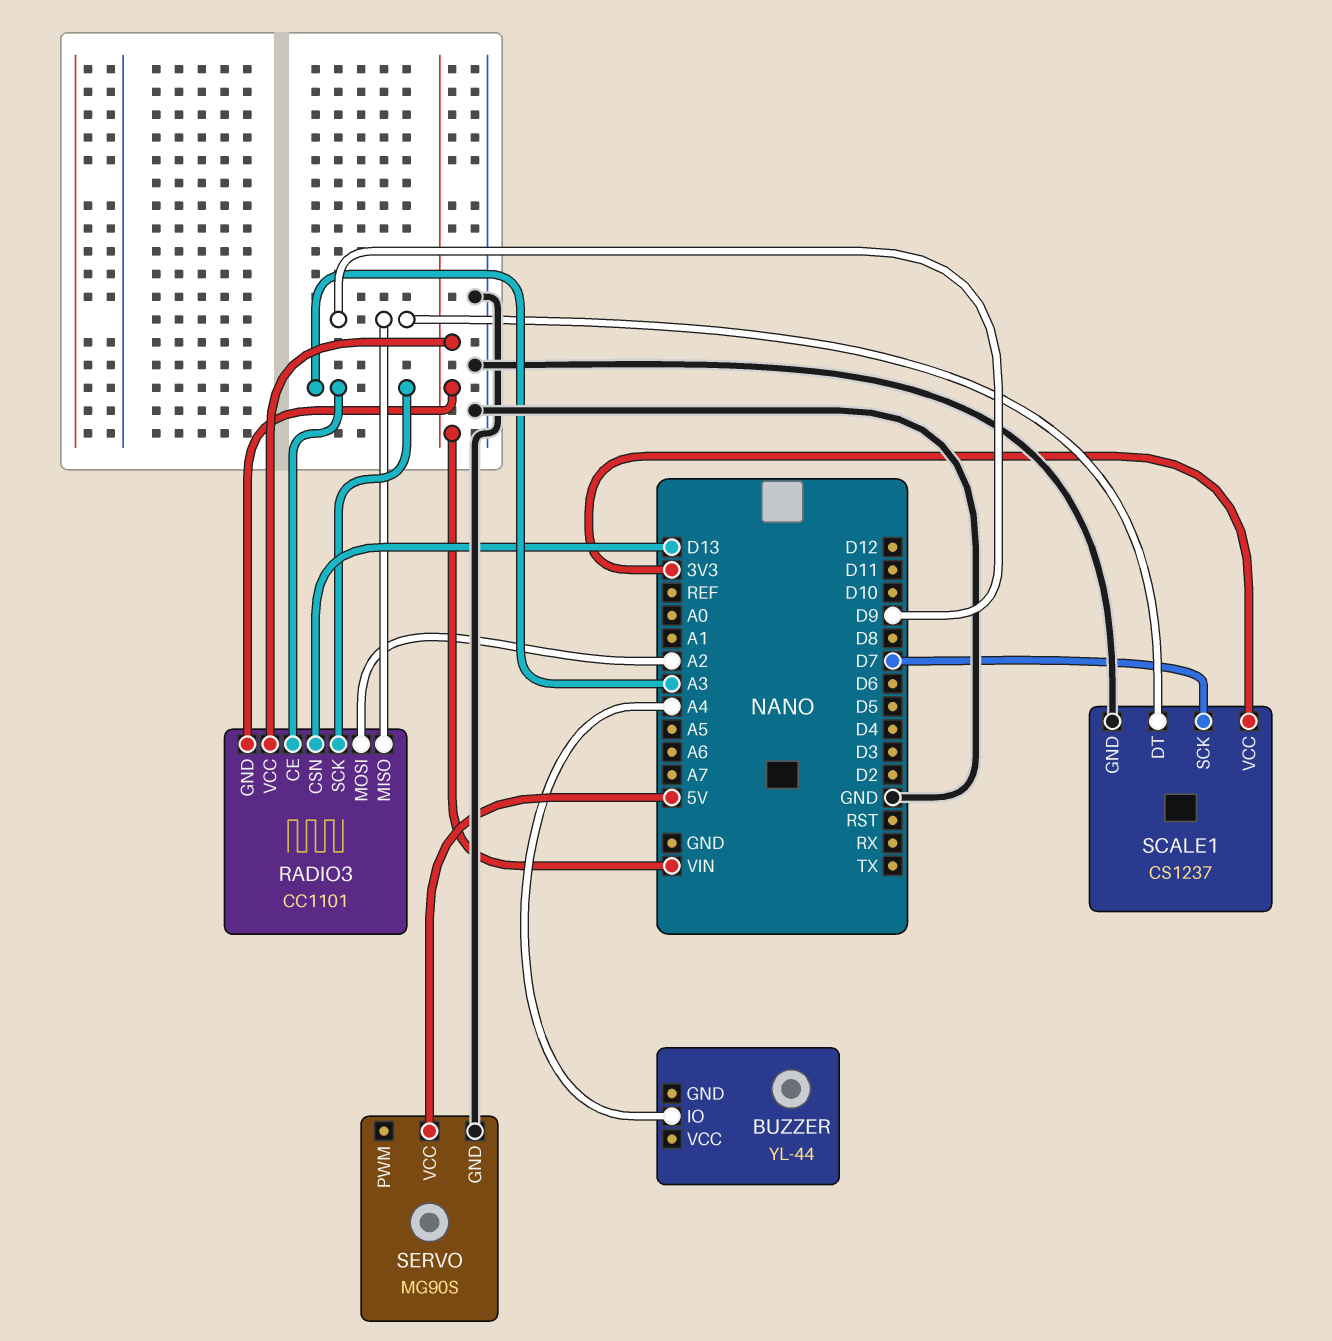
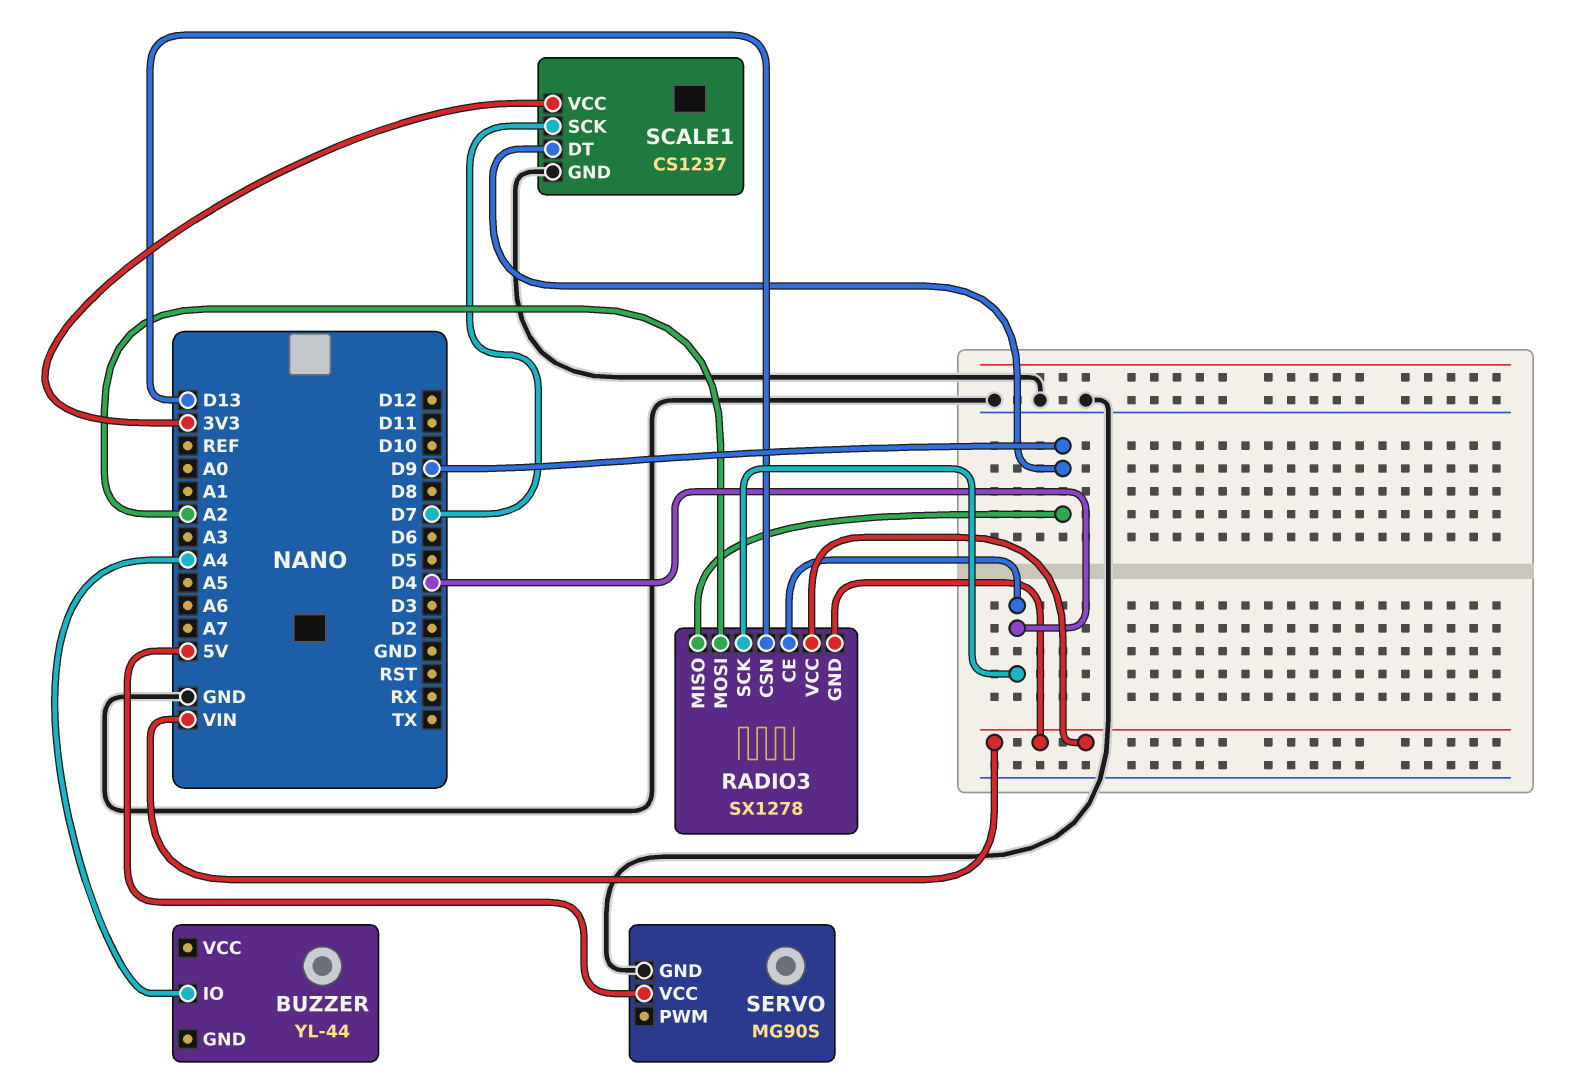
RADIO3: CC1101 -> SX1278
RADIO3 pin CE: A3 -> D4
RADIO3 pin SCK: A3 -> D4

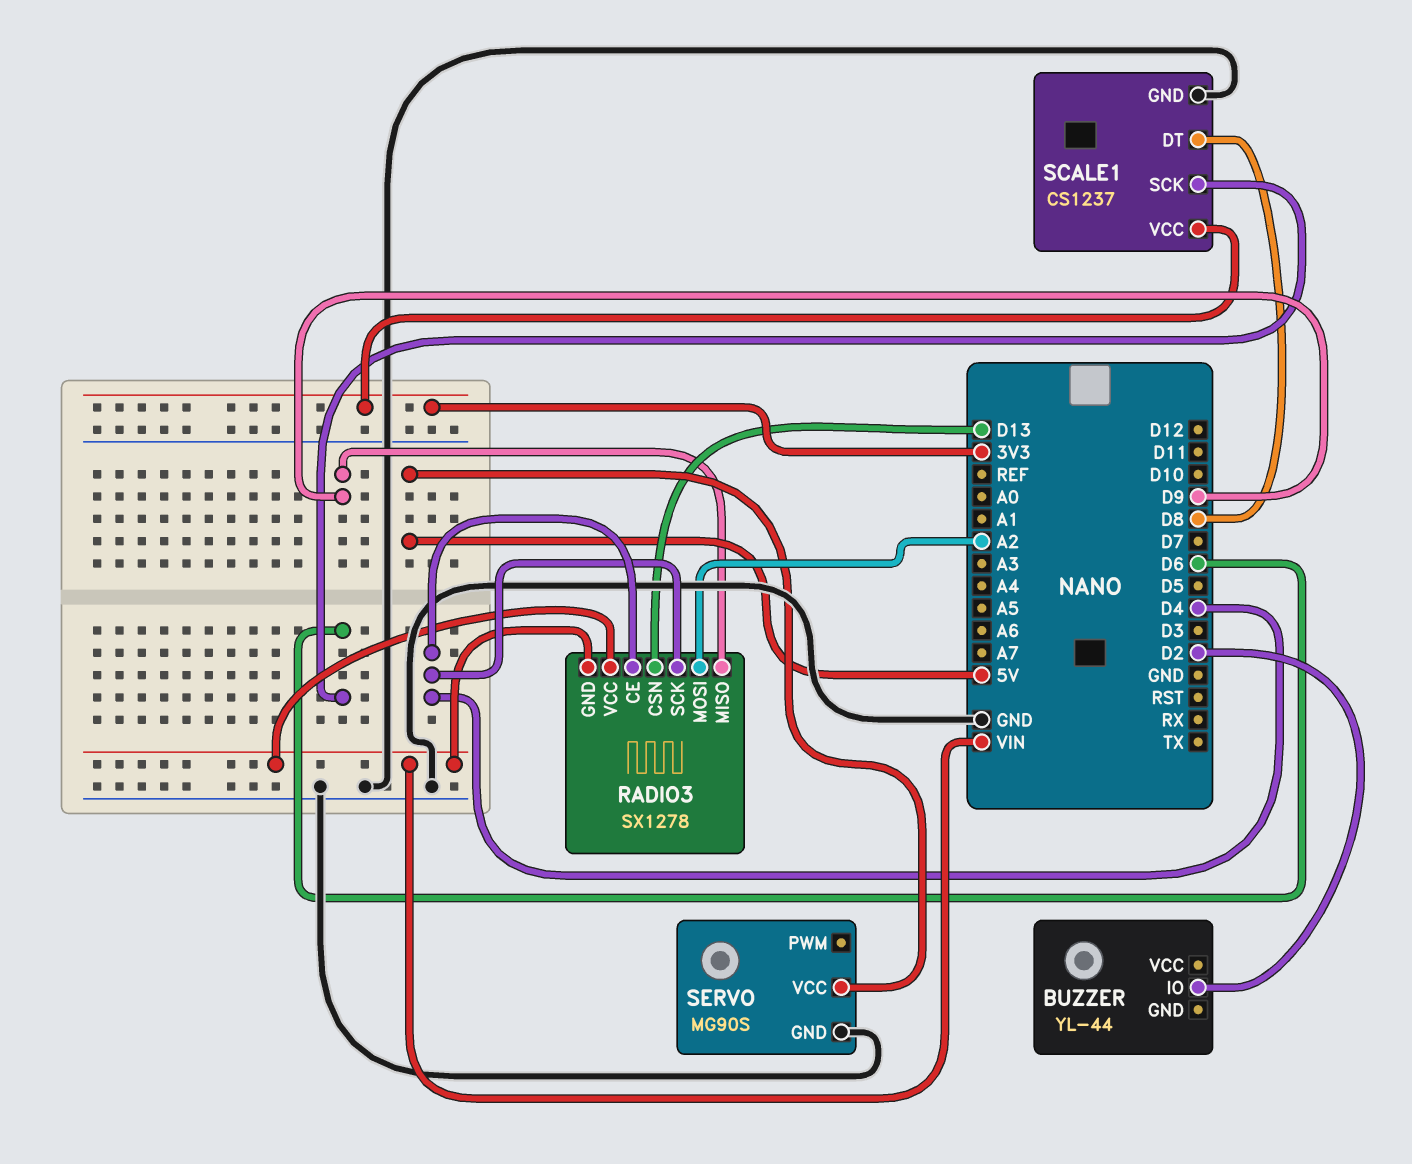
BUZZER pin IO: A4 -> D2
SCALE1 pin DT: D9 -> D8
SCALE1 pin SCK: D7 -> D6

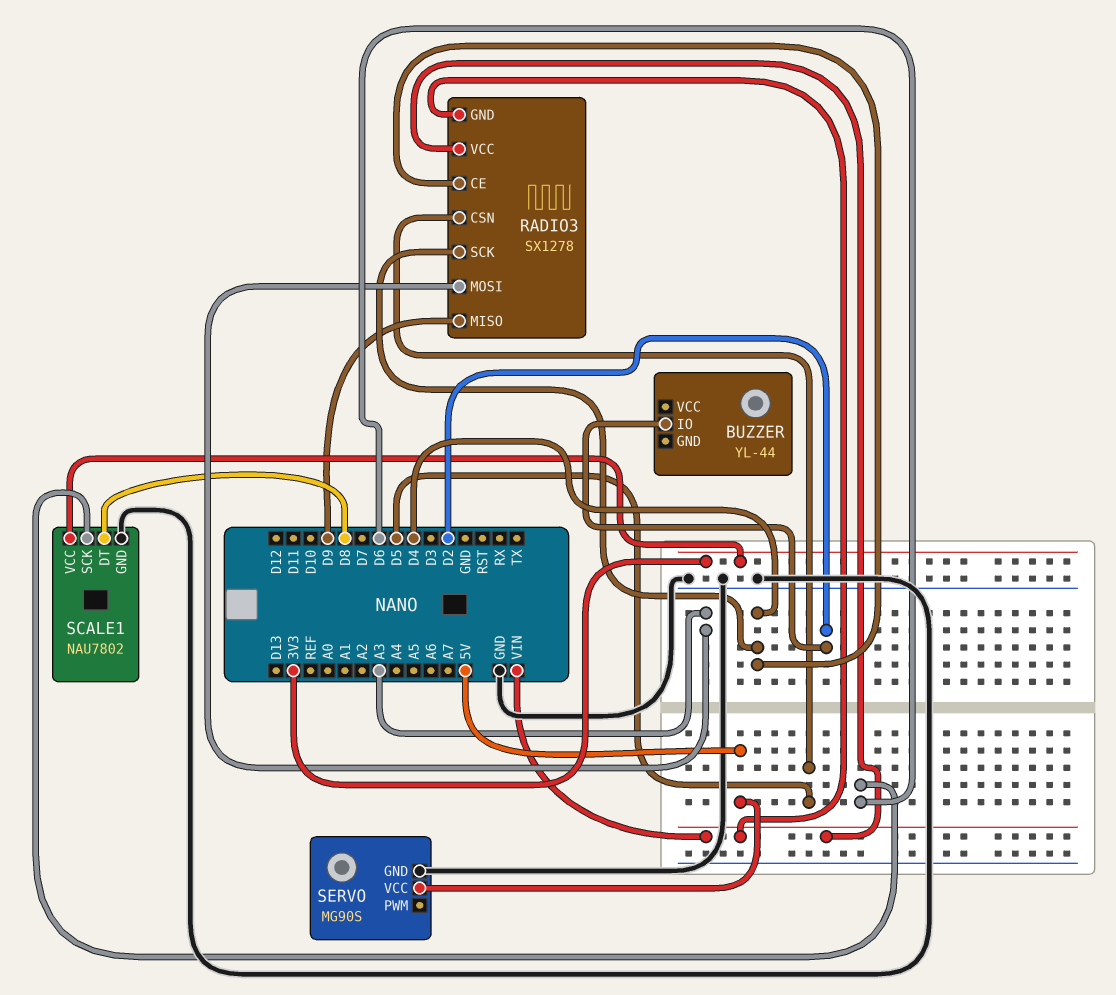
RADIO3 pin CSN: D13 -> D5
RADIO3 pin MOSI: A2 -> A3
SCALE1: CS1237 -> NAU7802

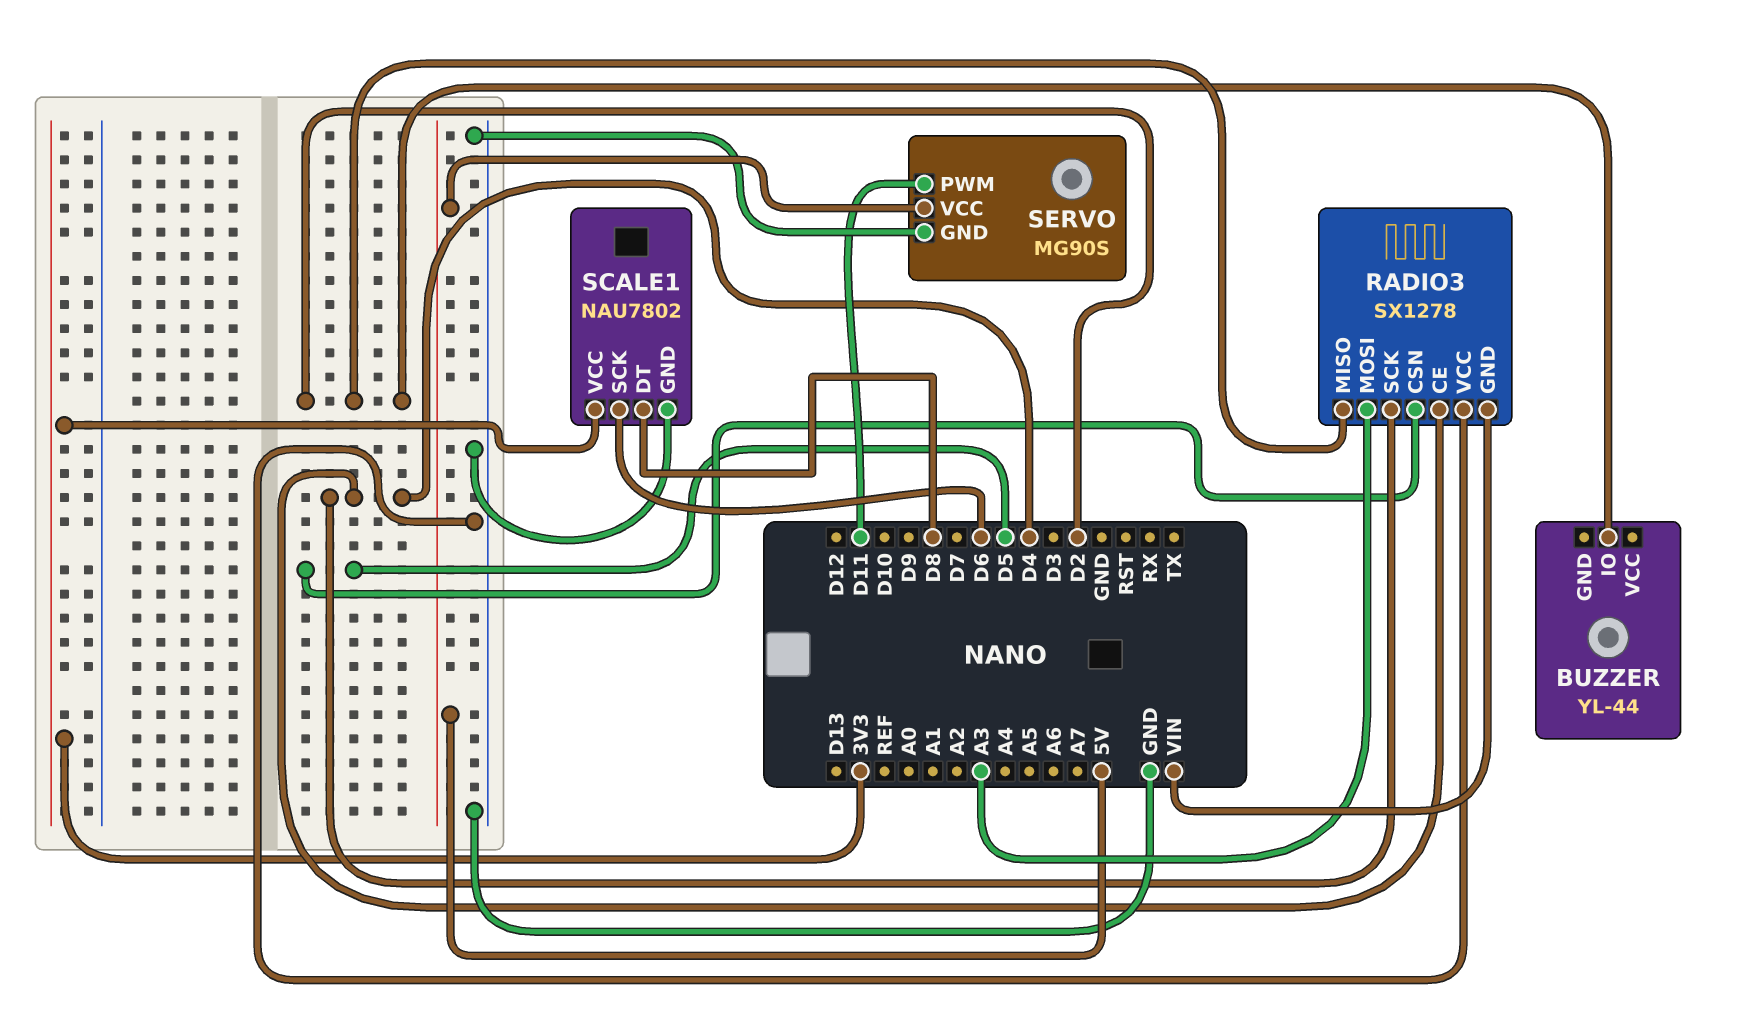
RADIO3 pin MISO: D9 -> D2
RADIO3 pin VCC: VIN -> GND
SERVO pin PWM: none -> D11

